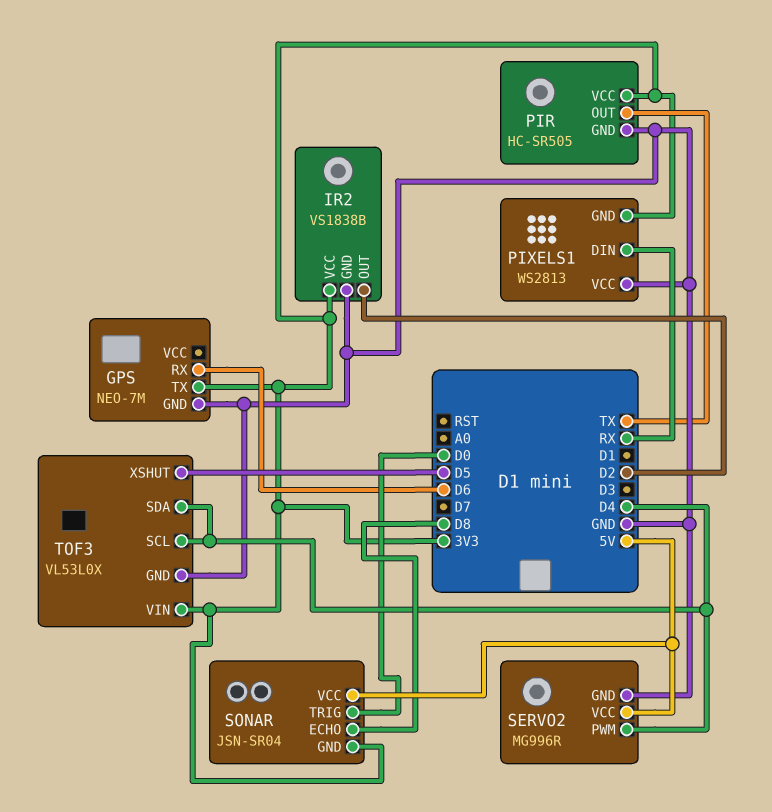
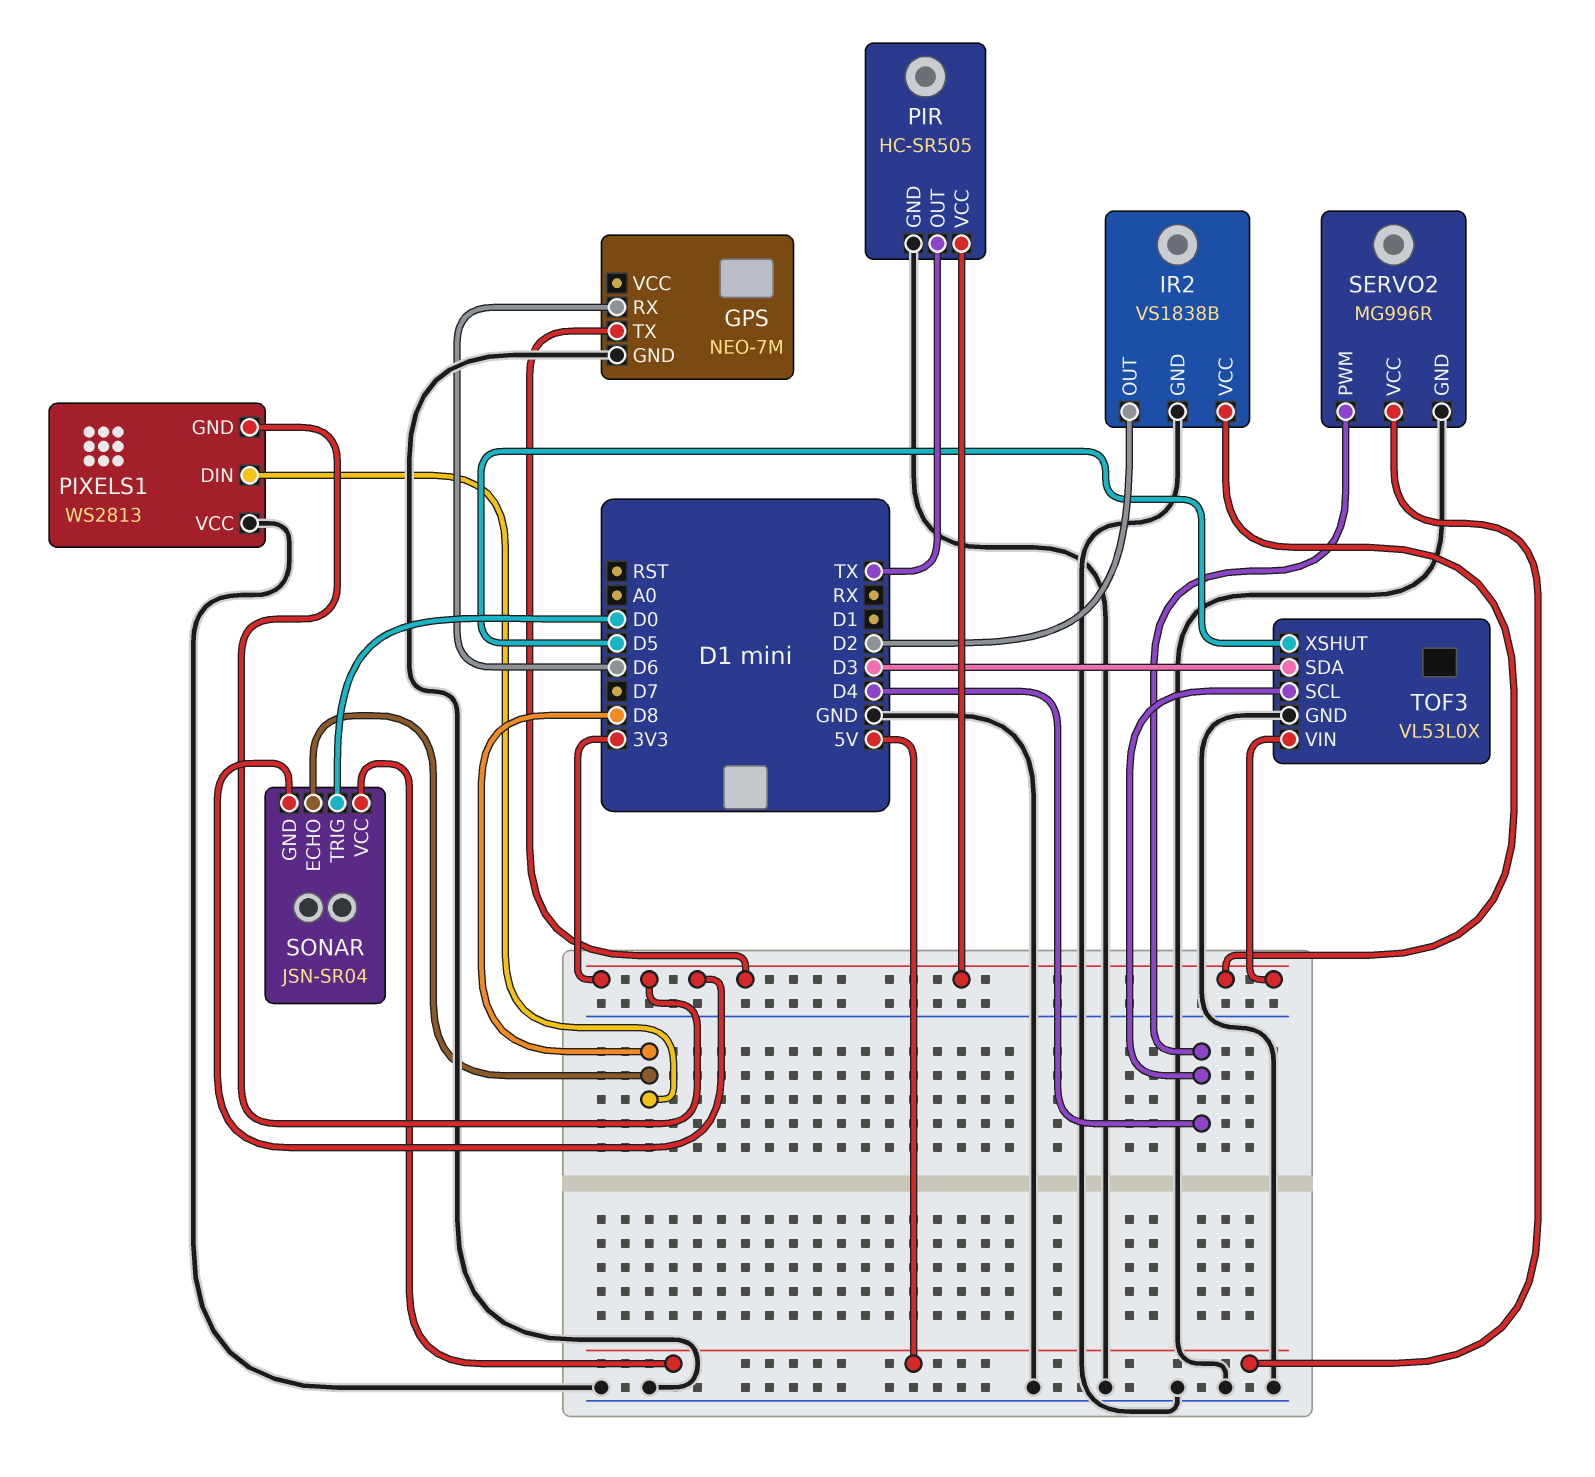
PIXELS1 pin DIN: RX -> D8
TOF3 pin SDA: D4 -> D3

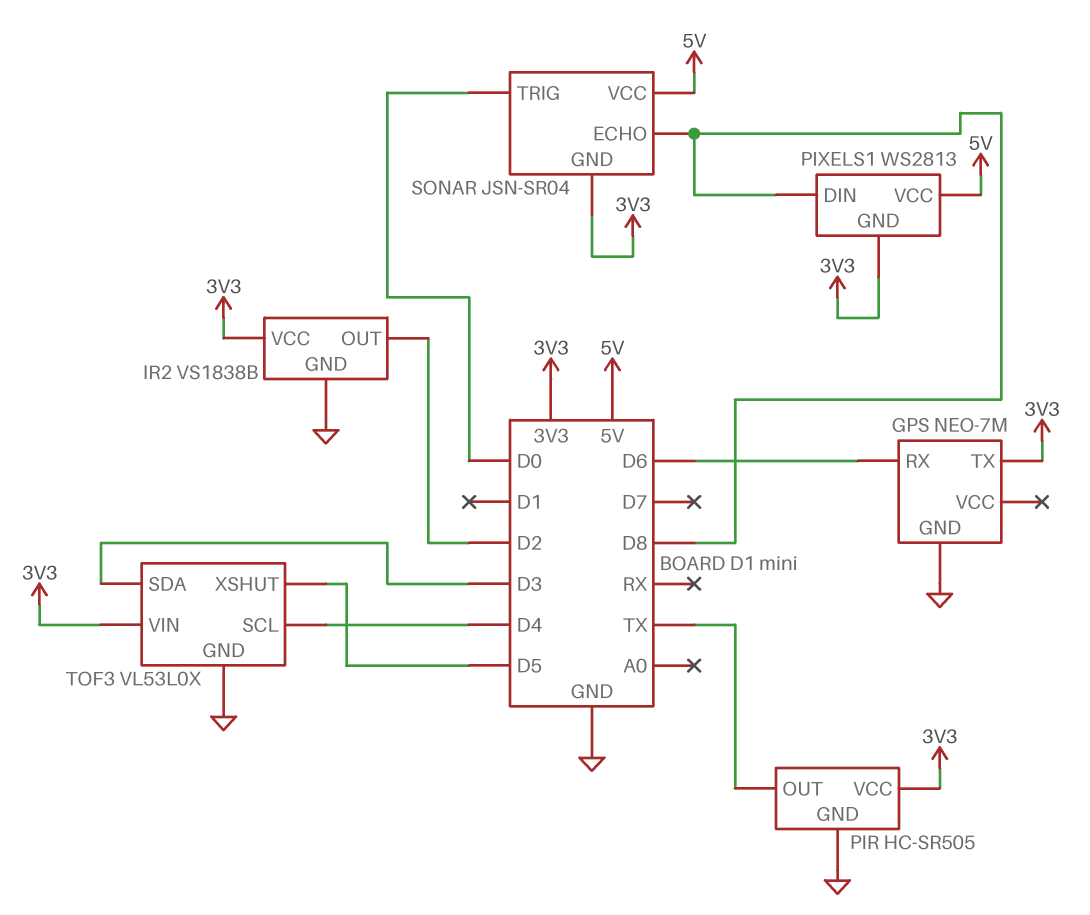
PIXELS1 pin VCC: GND -> 5V
SERVO2: MG996R -> none
SERVO2 pin GND: GND -> none
SERVO2 pin PWM: D4 -> none
SERVO2 pin VCC: 5V -> none

